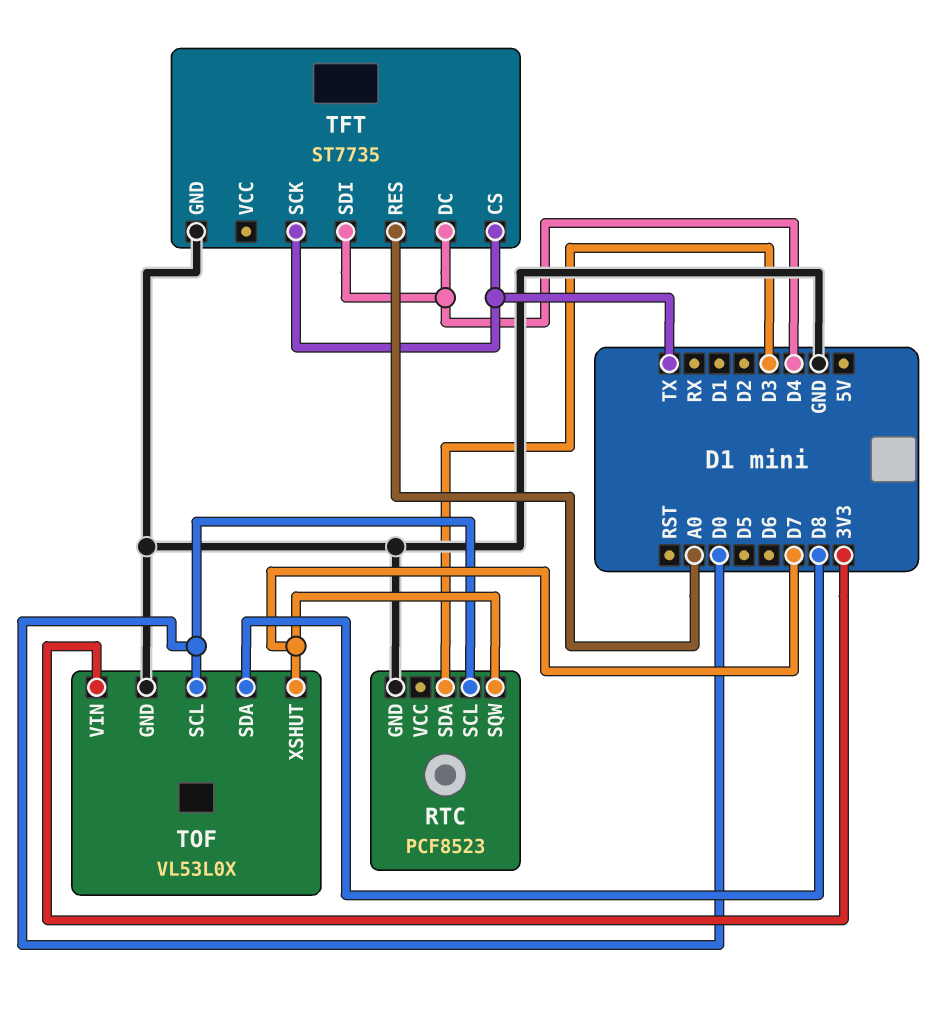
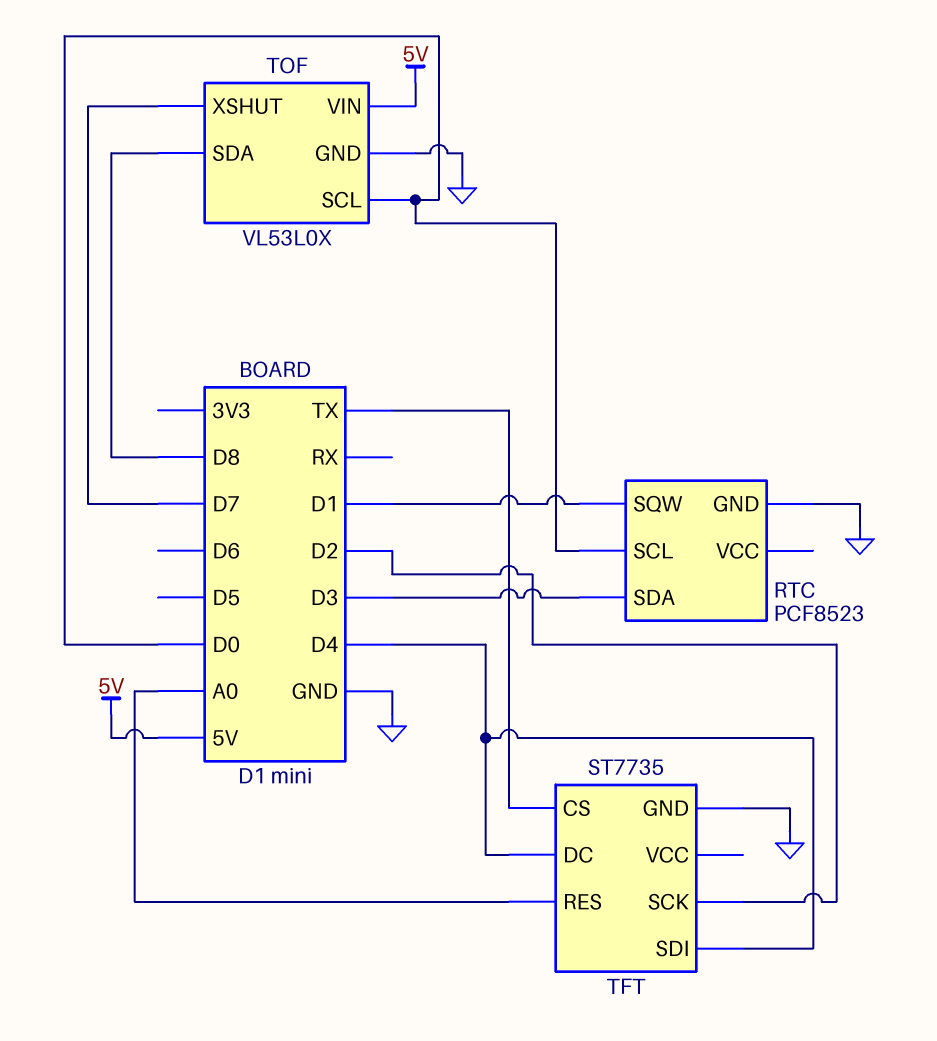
RTC pin SQW: D7 -> D1
TFT pin SCK: TX -> D2
TOF pin VIN: 3V3 -> 5V

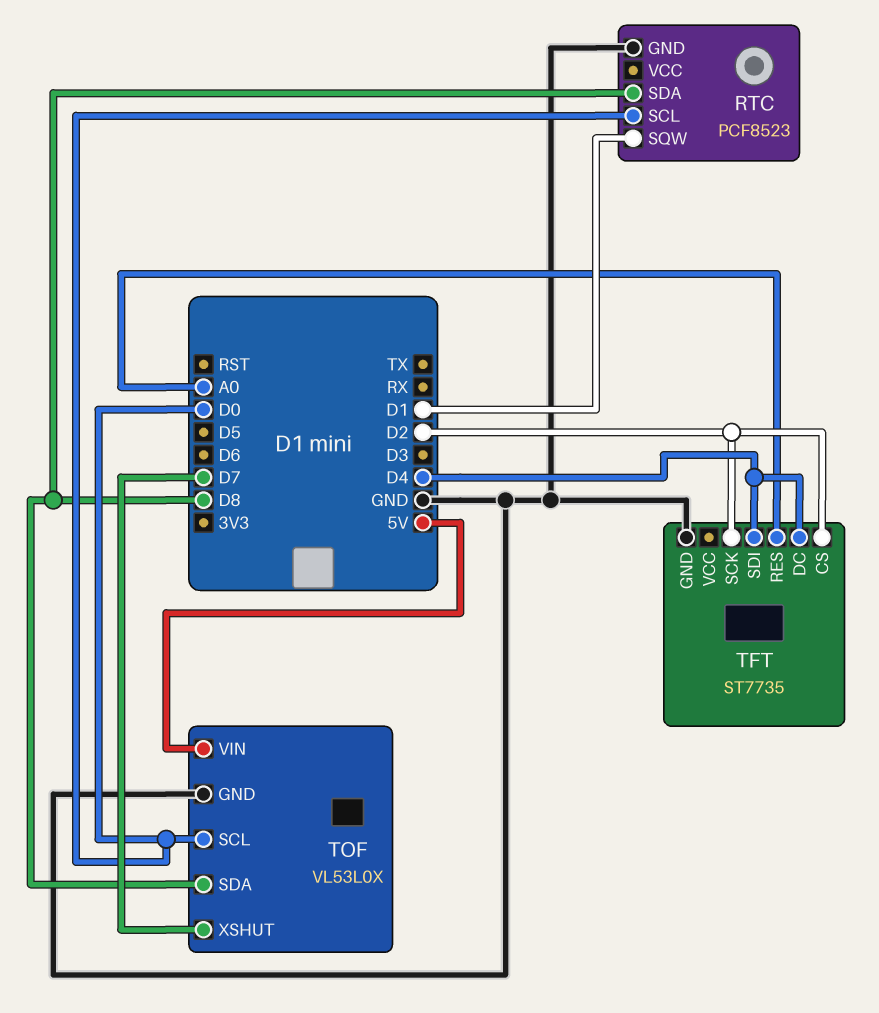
RTC pin SDA: D3 -> D8
TFT pin CS: TX -> D2

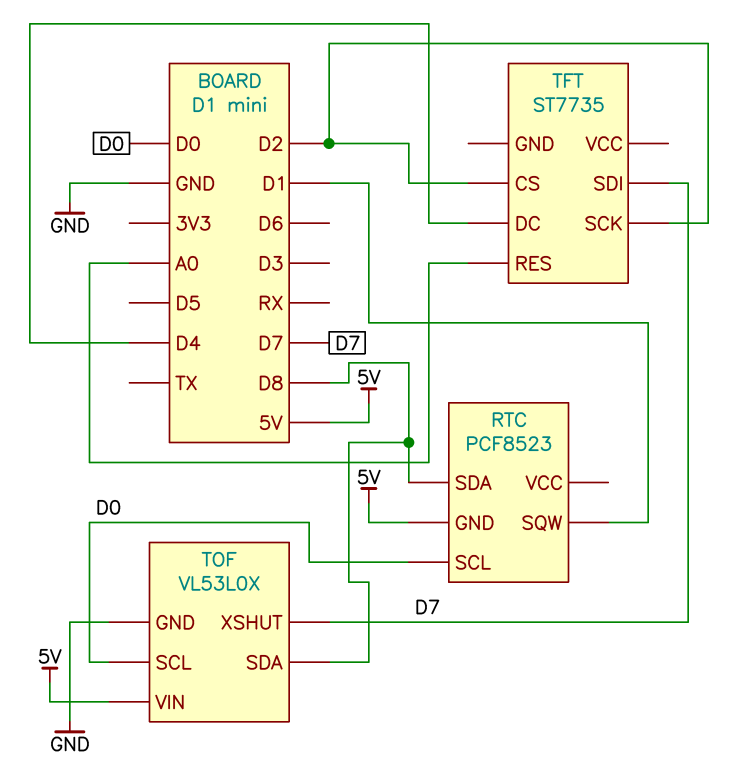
RTC pin GND: GND -> 5V
TFT pin GND: GND -> none
TFT pin SDI: D4 -> D7

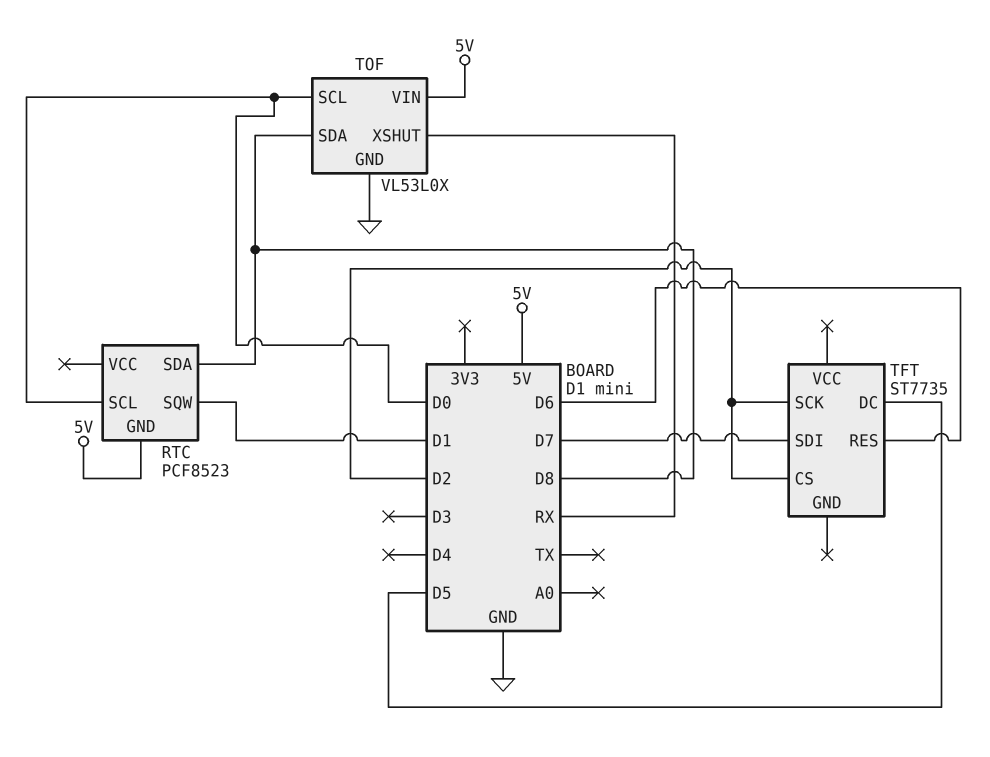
TFT pin DC: D4 -> D5
TFT pin RES: A0 -> D6
TOF pin XSHUT: D7 -> RX

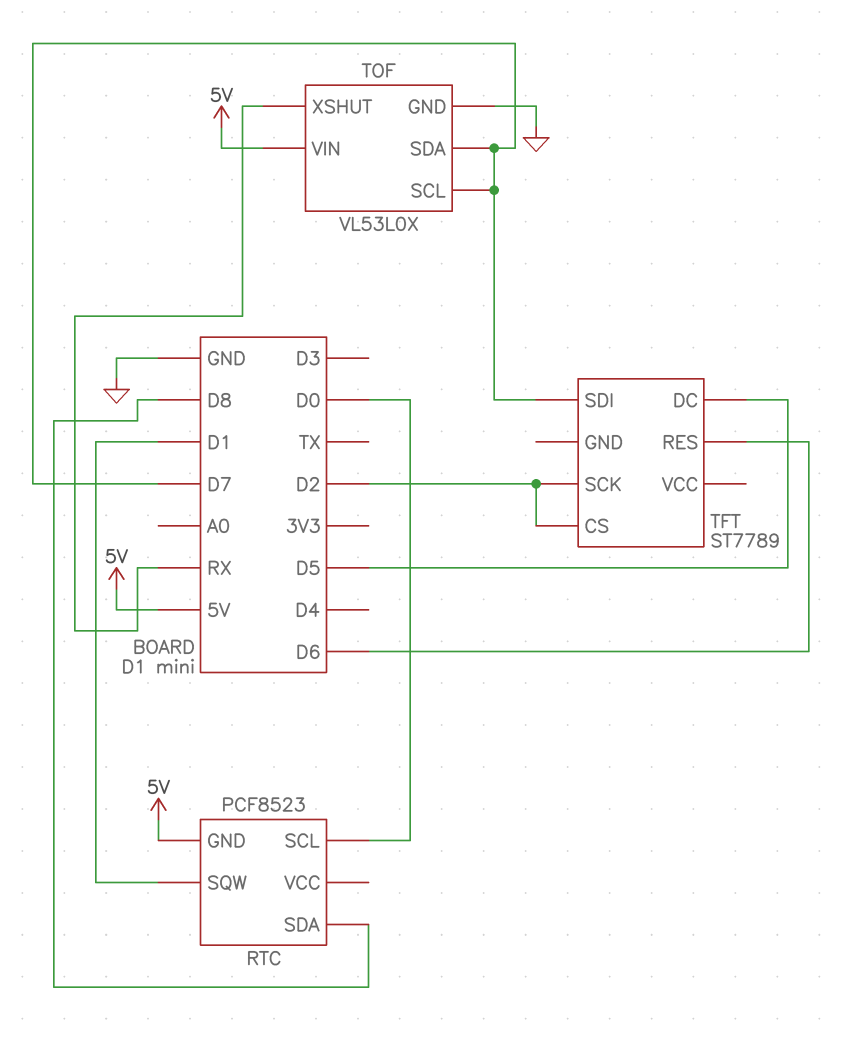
TFT: ST7735 -> ST7789
TOF pin SCL: D0 -> D7
TOF pin SDA: D8 -> D7

